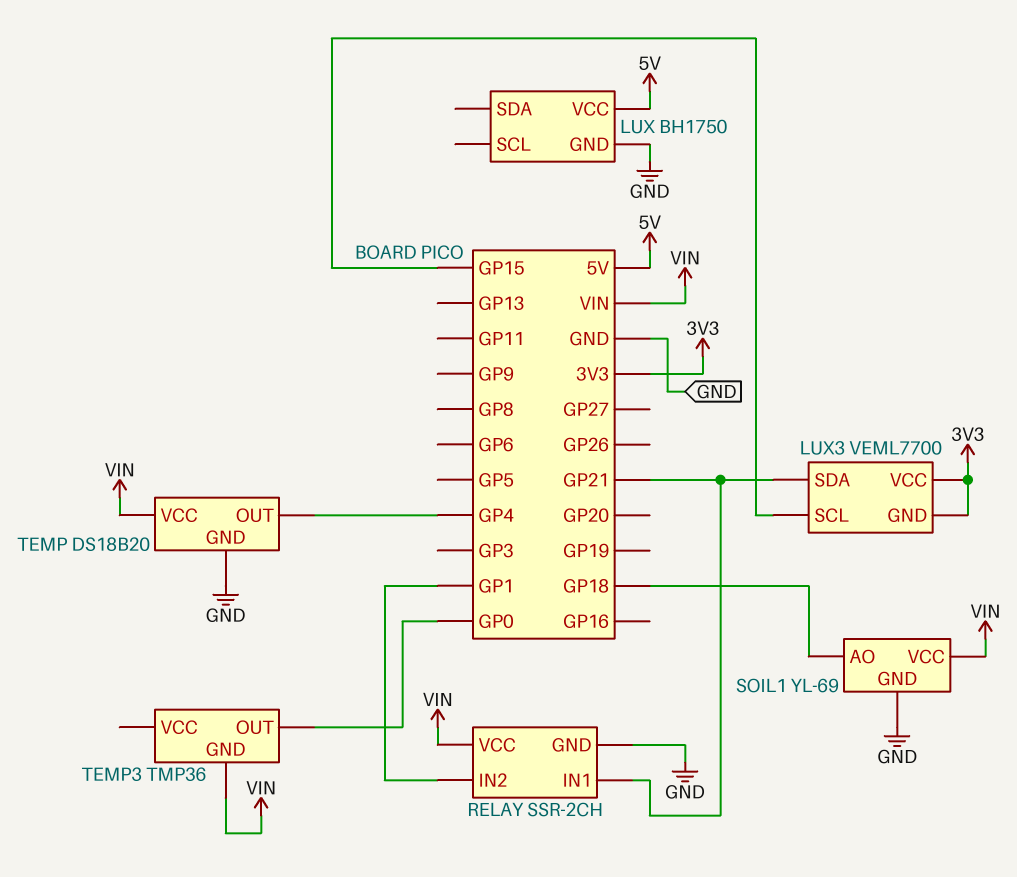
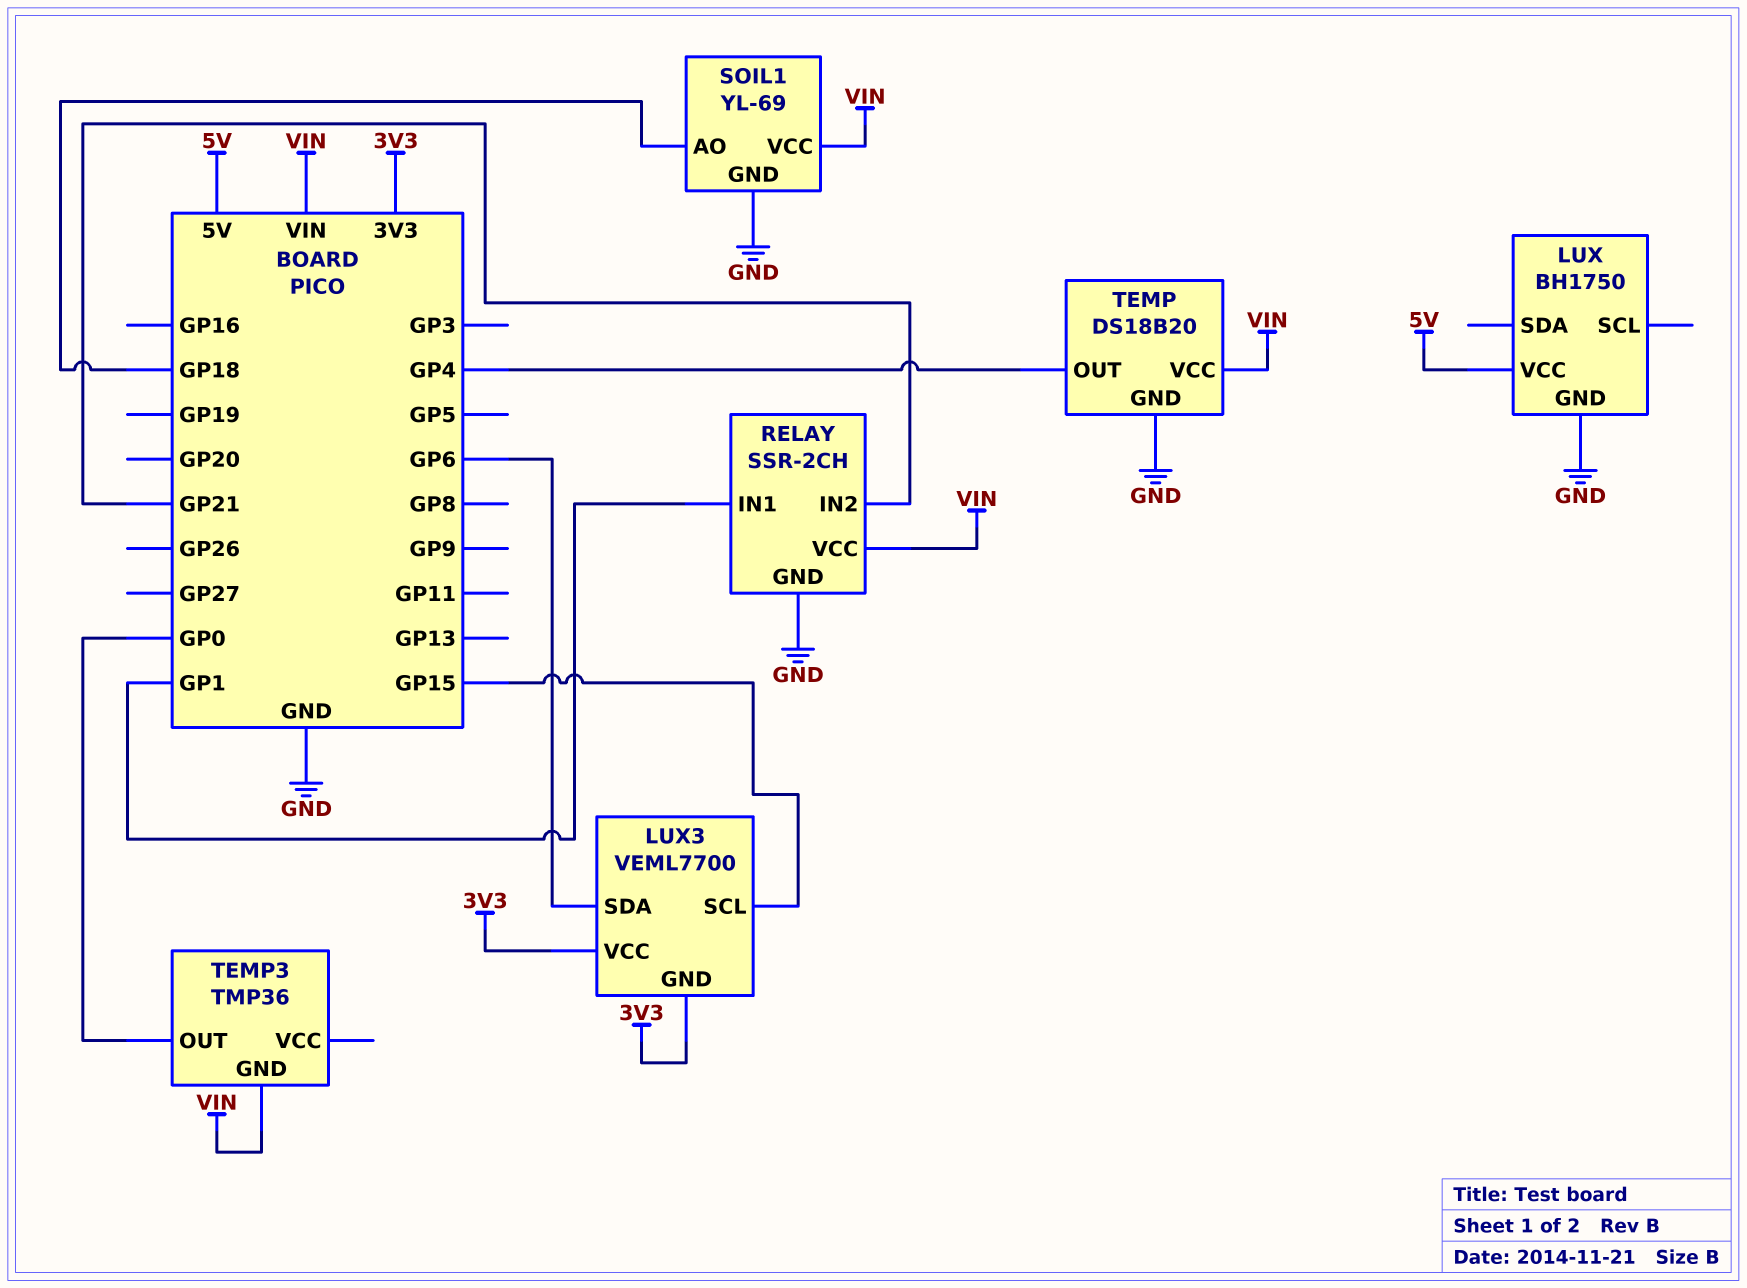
LUX3 pin SDA: GP21 -> GP6
RELAY pin IN1: GP21 -> GP1
RELAY pin IN2: GP1 -> GP21

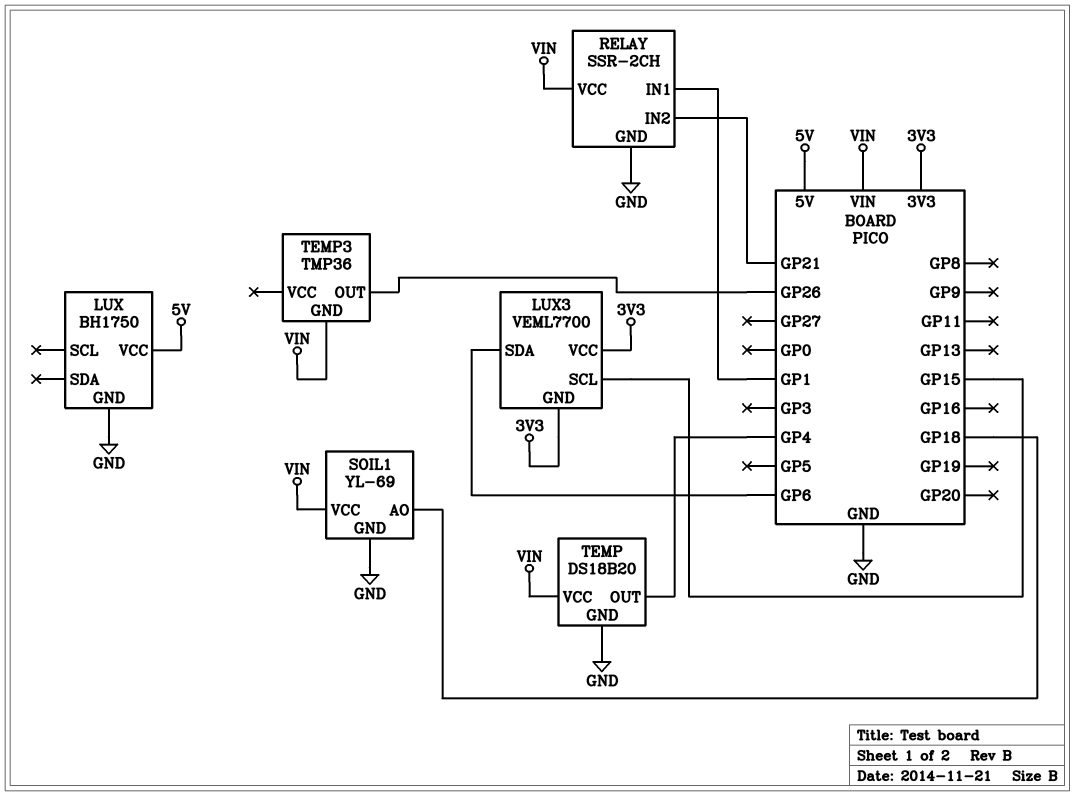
TEMP3 pin OUT: GP0 -> GP26

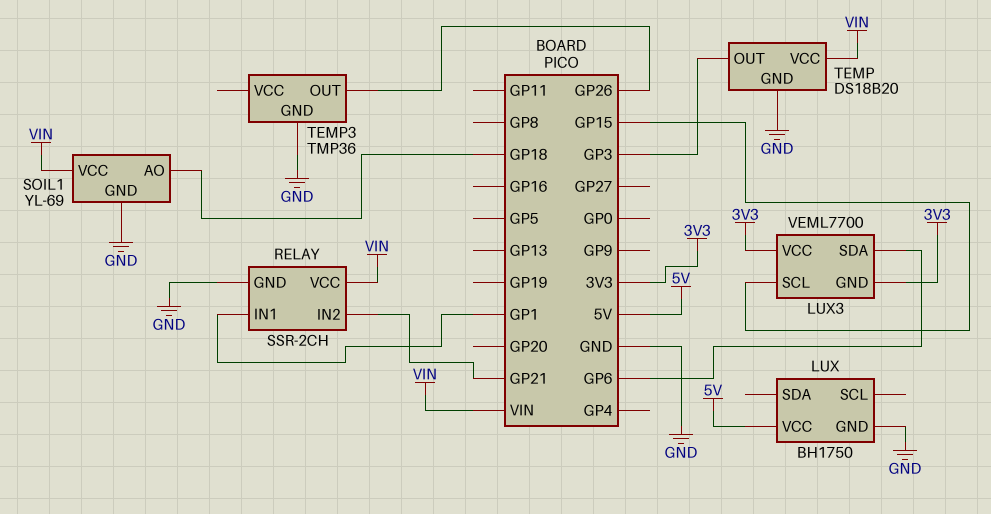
TEMP pin OUT: GP4 -> GP3
TEMP3 pin GND: VIN -> GND

